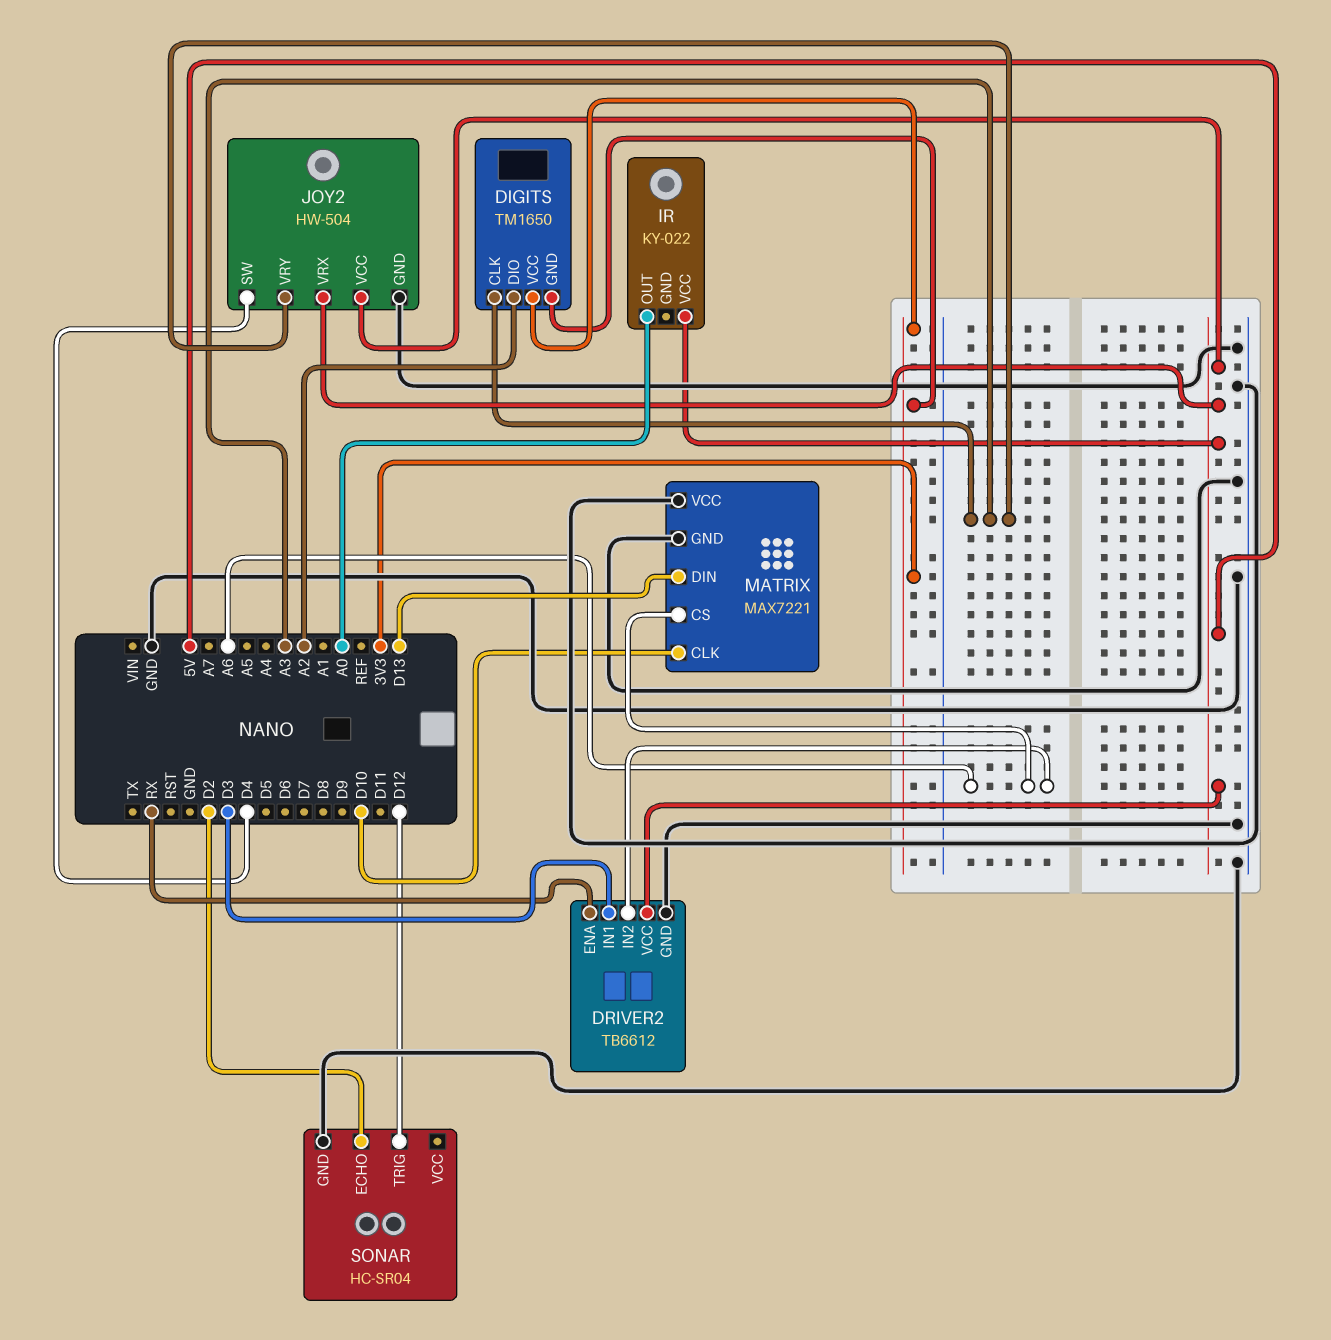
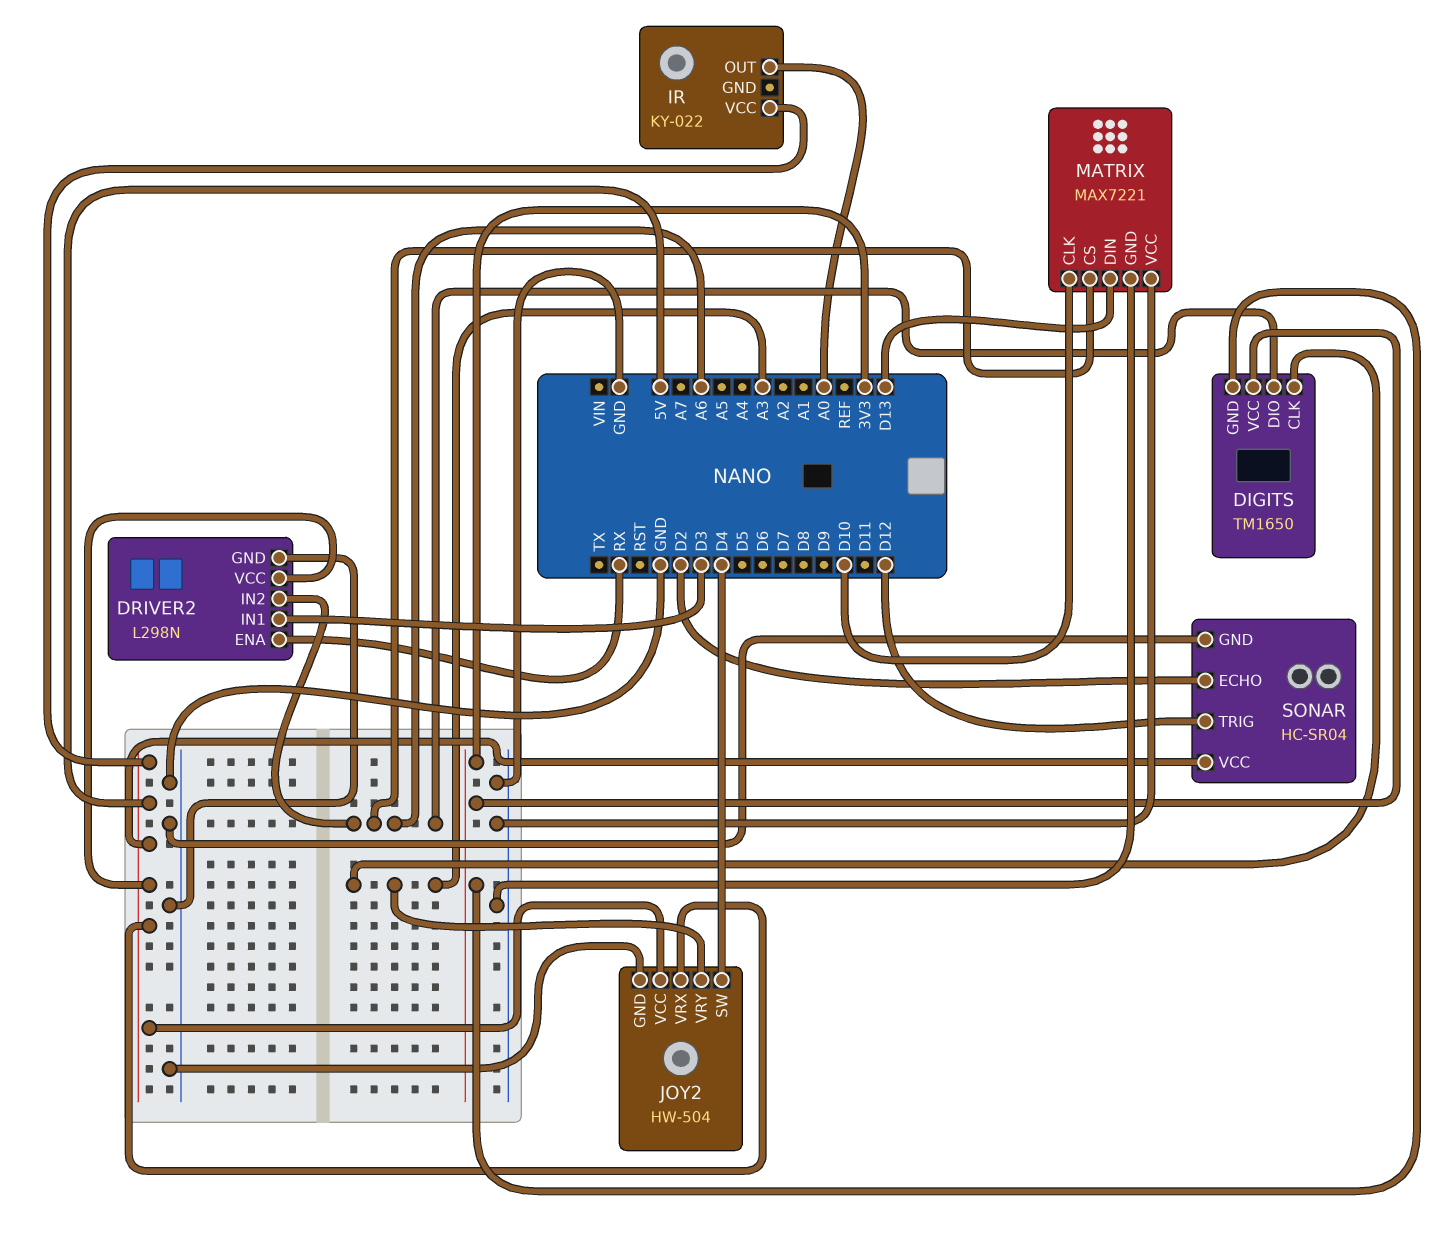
DIGITS pin DIO: A2 -> A6
DRIVER2: TB6612 -> L298N
SONAR pin VCC: none -> 5V

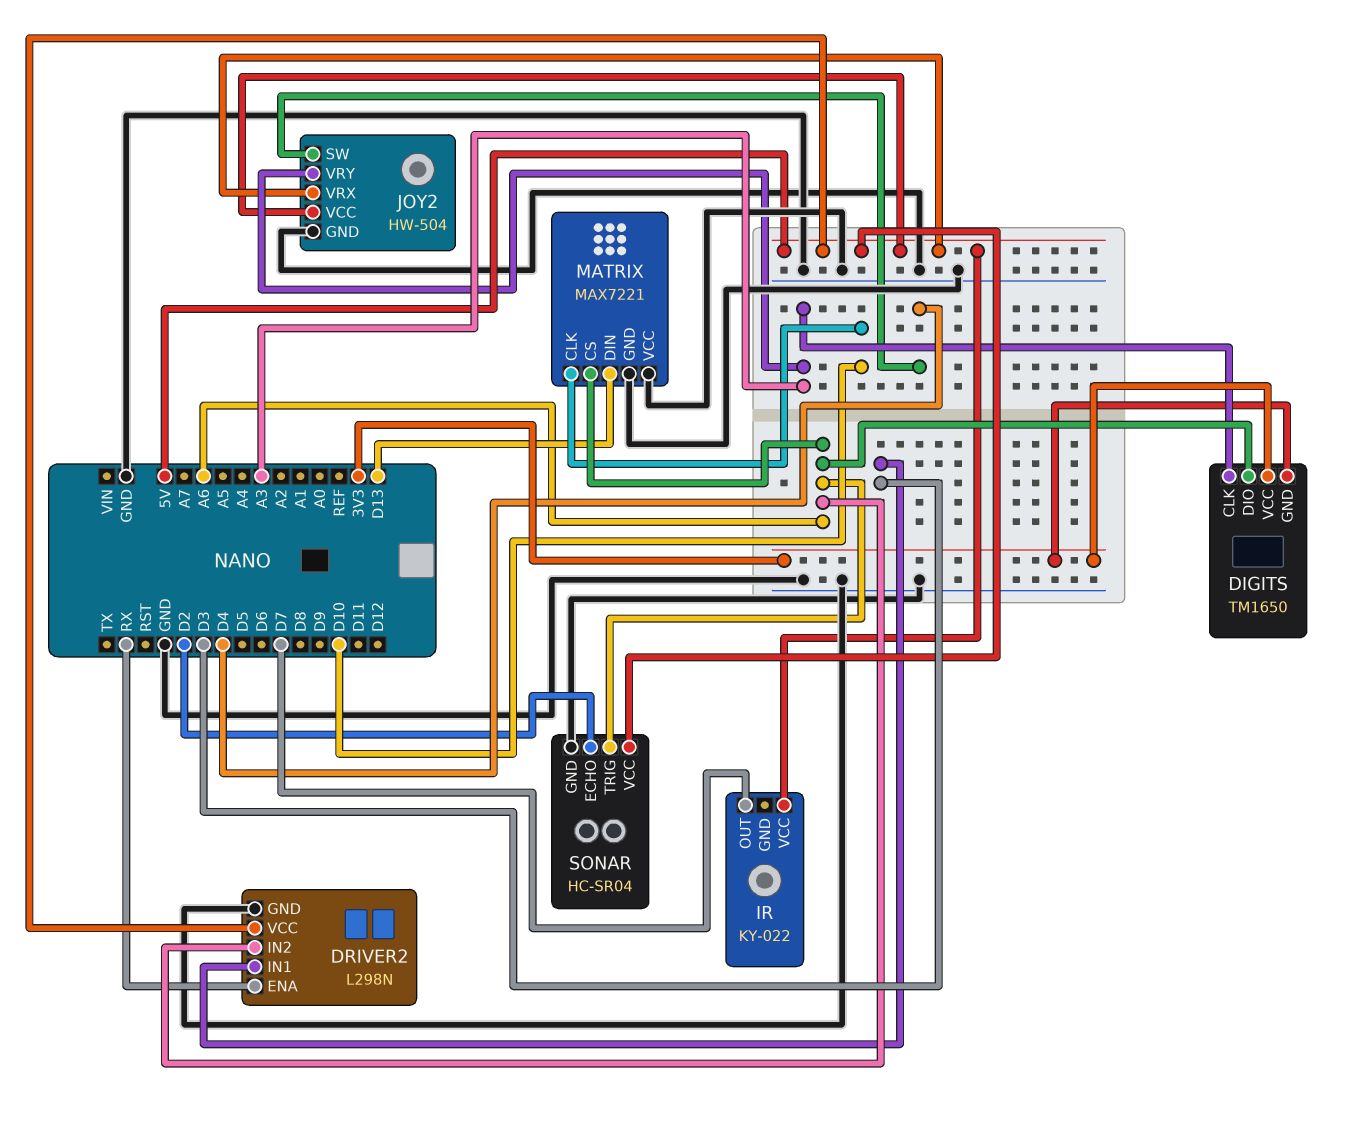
IR pin OUT: A0 -> D7
SONAR pin TRIG: D12 -> A6

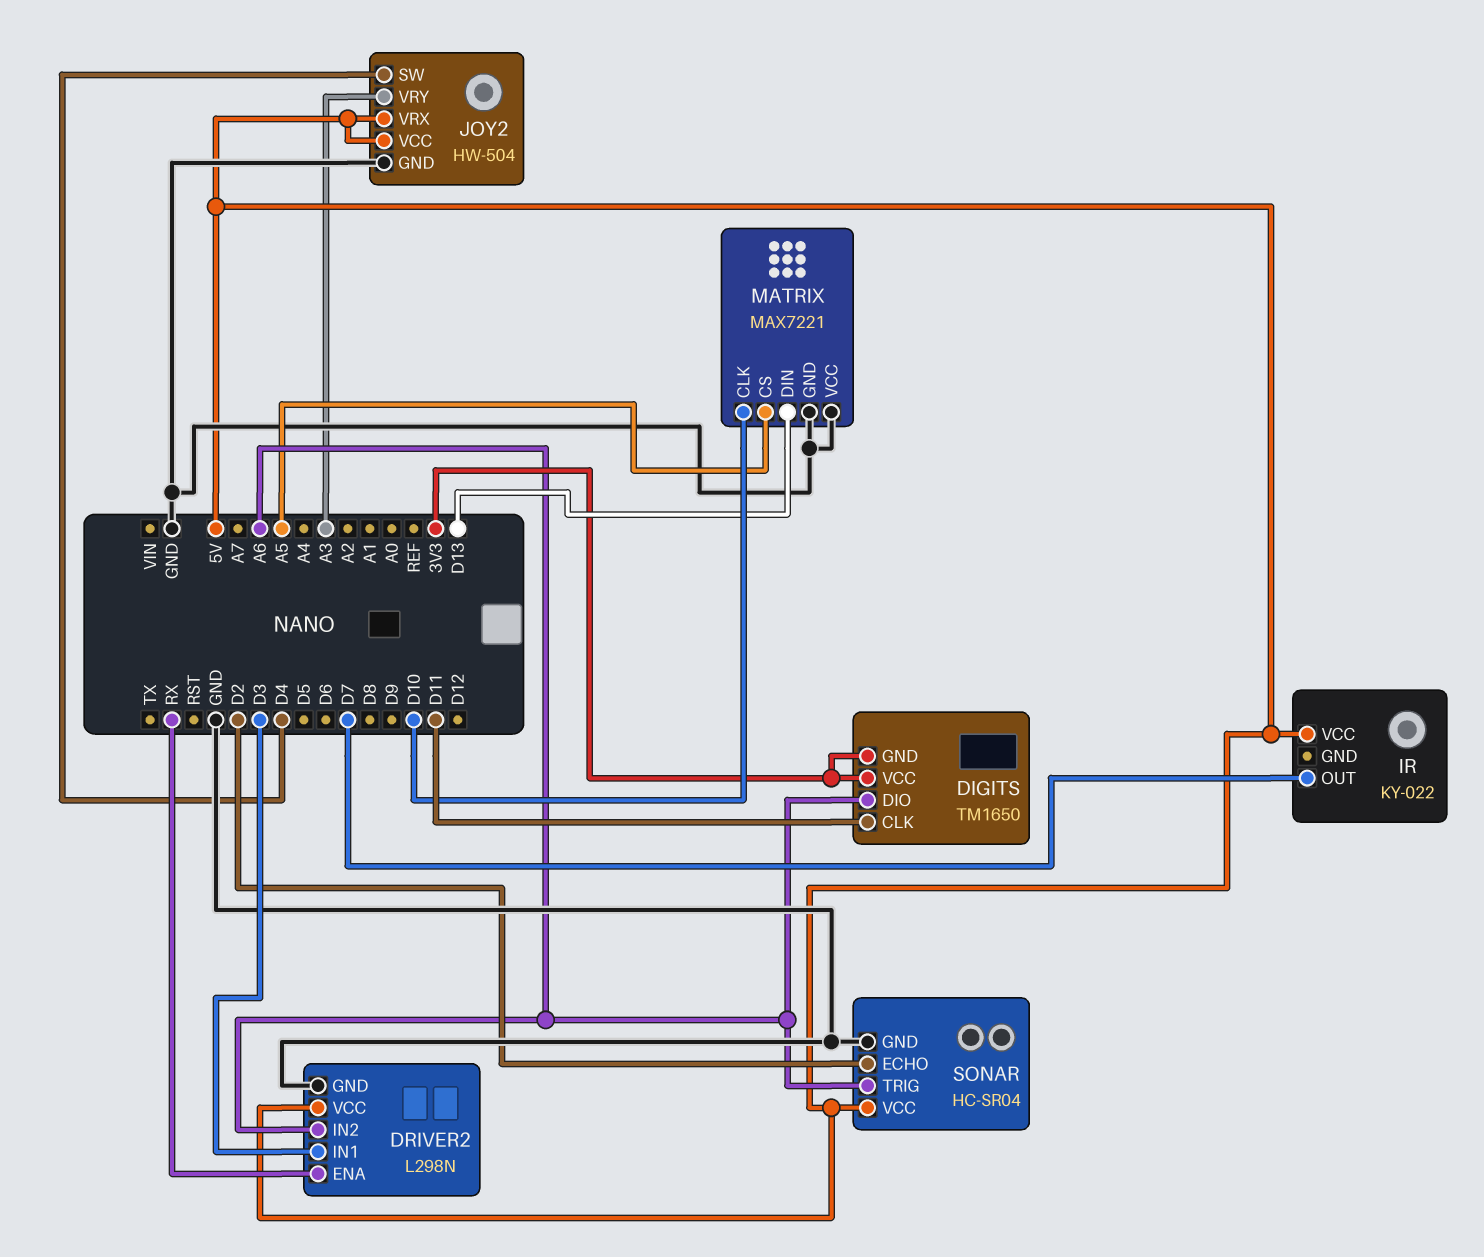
DIGITS pin CLK: A3 -> D11
MATRIX pin CS: A6 -> A5

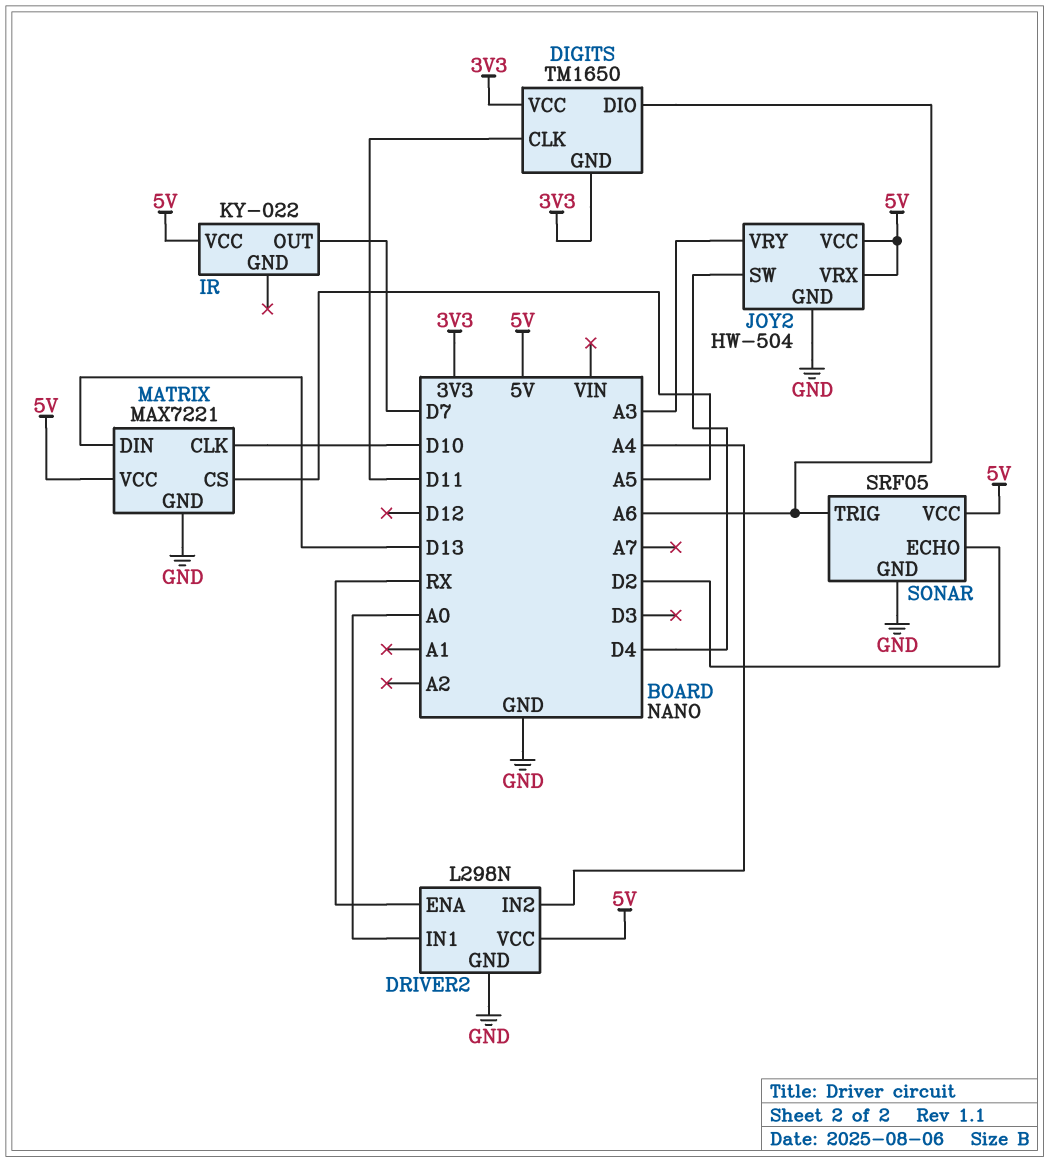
DRIVER2 pin IN1: D3 -> A0
DRIVER2 pin IN2: A6 -> A4
MATRIX pin VCC: GND -> 5V
SONAR: HC-SR04 -> SRF05

